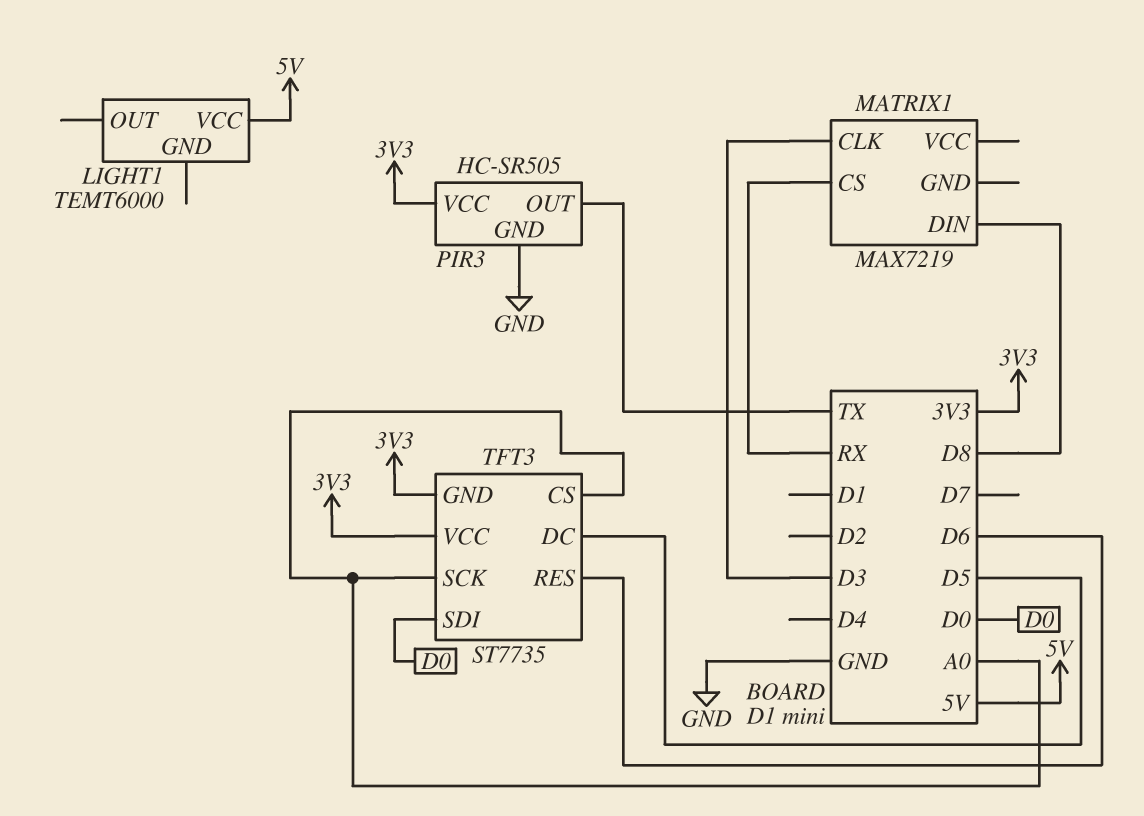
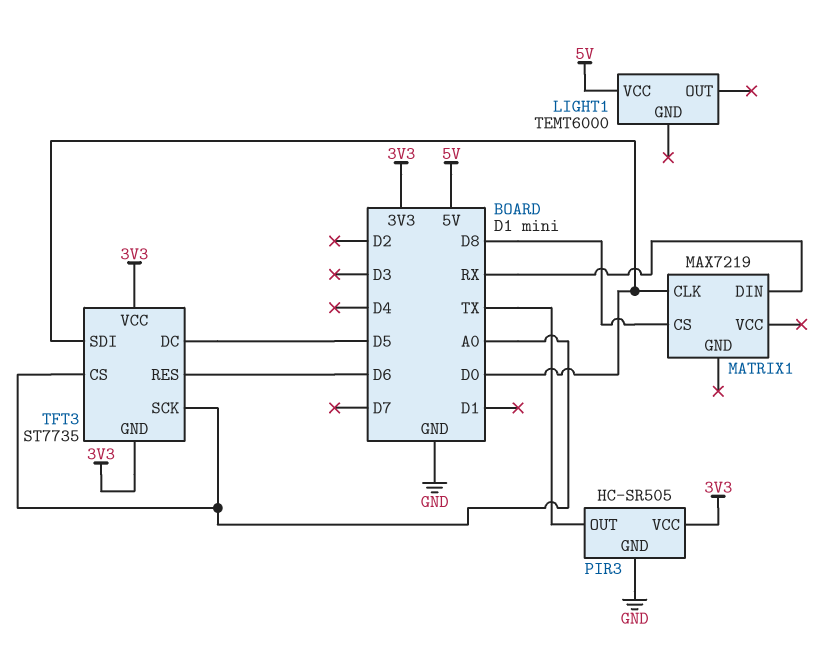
MATRIX1 pin CLK: D3 -> D0
MATRIX1 pin CS: RX -> D8
MATRIX1 pin DIN: D8 -> RX

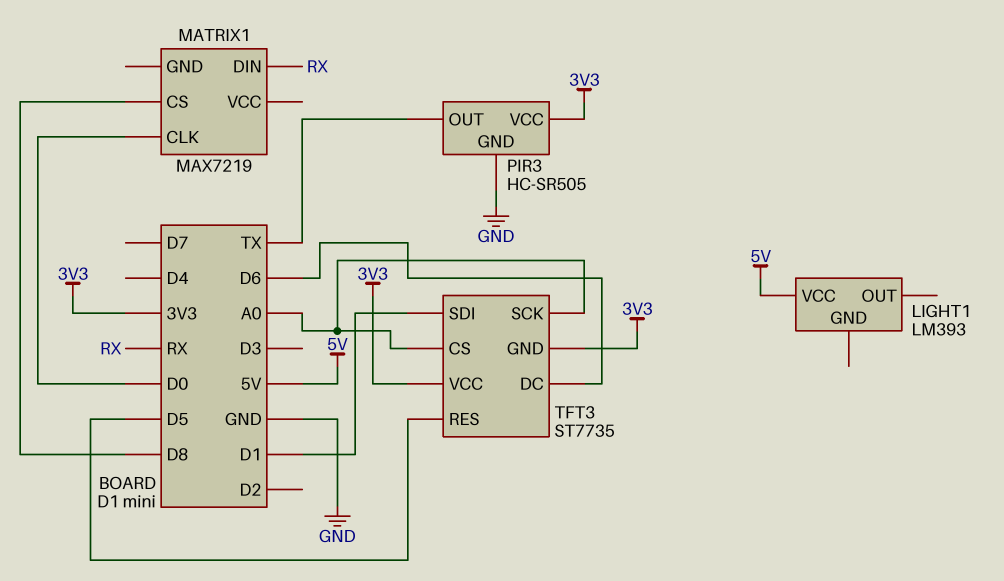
LIGHT1: TEMT6000 -> LM393
TFT3 pin DC: D5 -> D6
TFT3 pin RES: D6 -> D5
TFT3 pin SDI: D0 -> D1

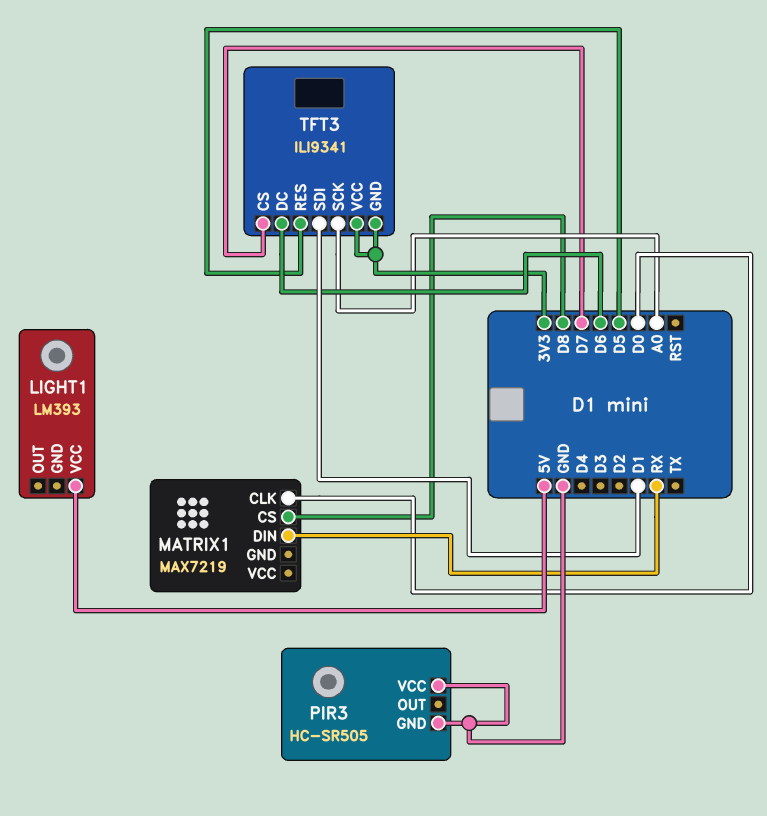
PIR3 pin OUT: TX -> none
PIR3 pin VCC: 3V3 -> GND
TFT3: ST7735 -> ILI9341
TFT3 pin CS: A0 -> D7

